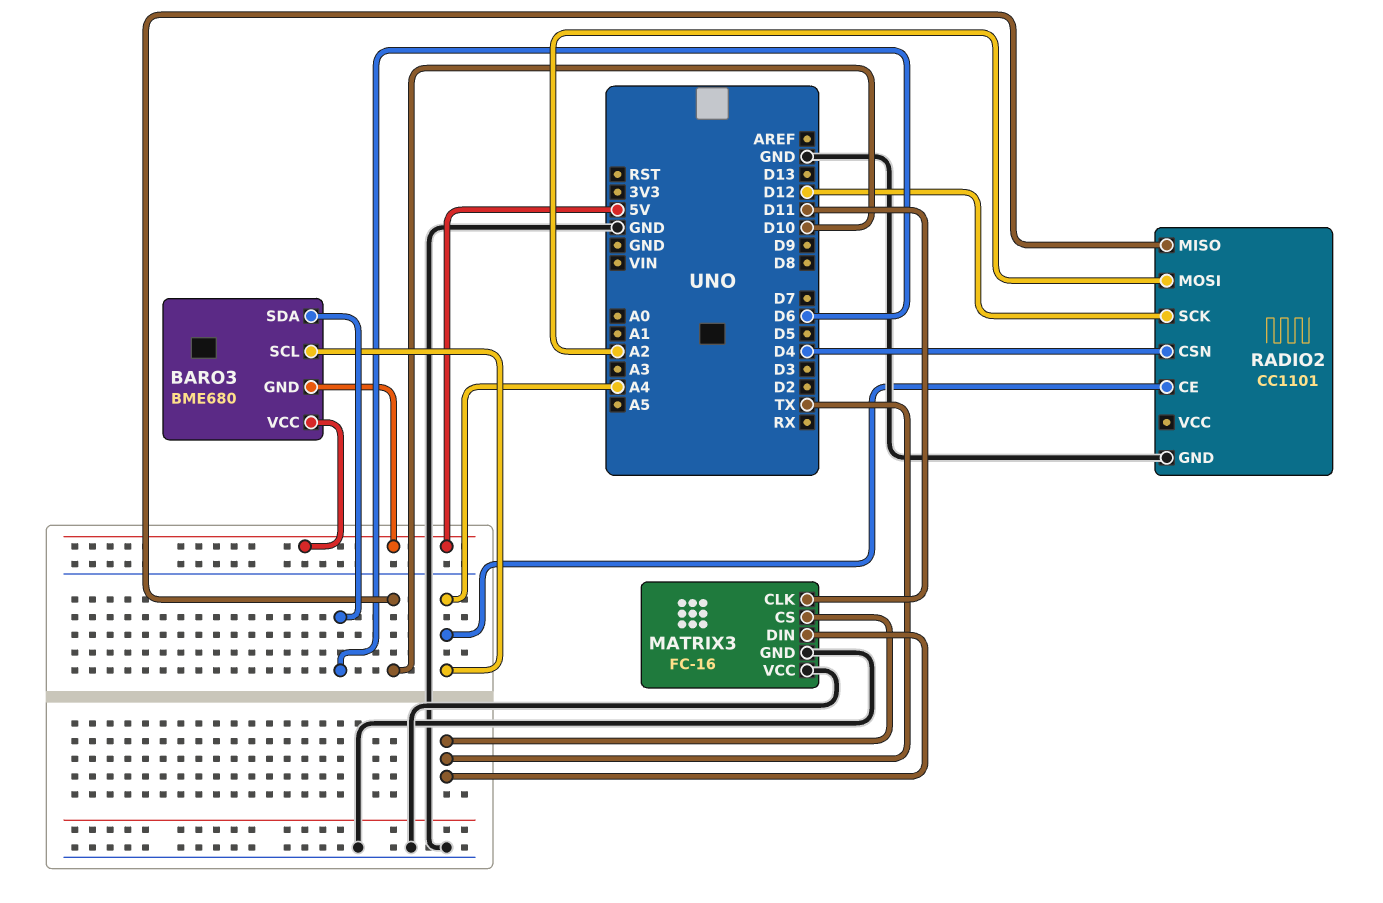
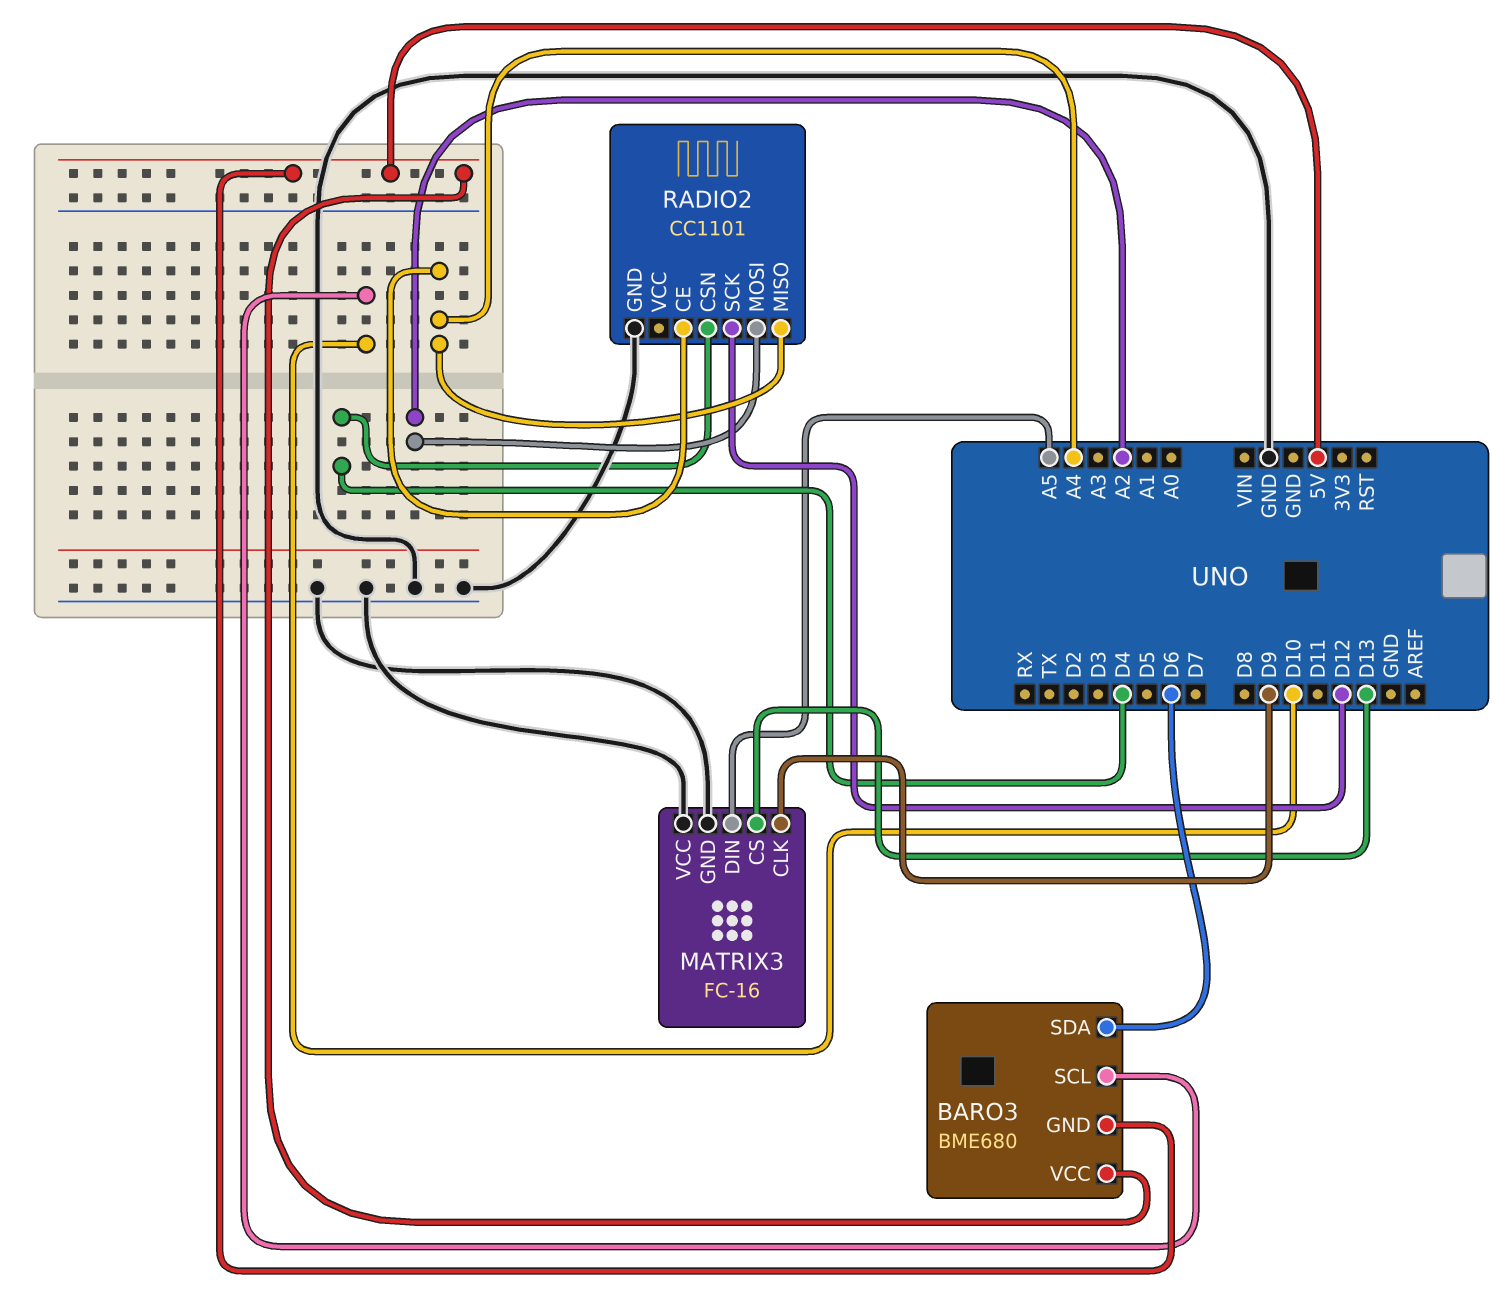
BARO3 pin SCL: A4 -> D10
MATRIX3 pin CLK: D11 -> D9
MATRIX3 pin CS: TX -> D13
MATRIX3 pin DIN: TX -> A5
RADIO2 pin MISO: D10 -> A4

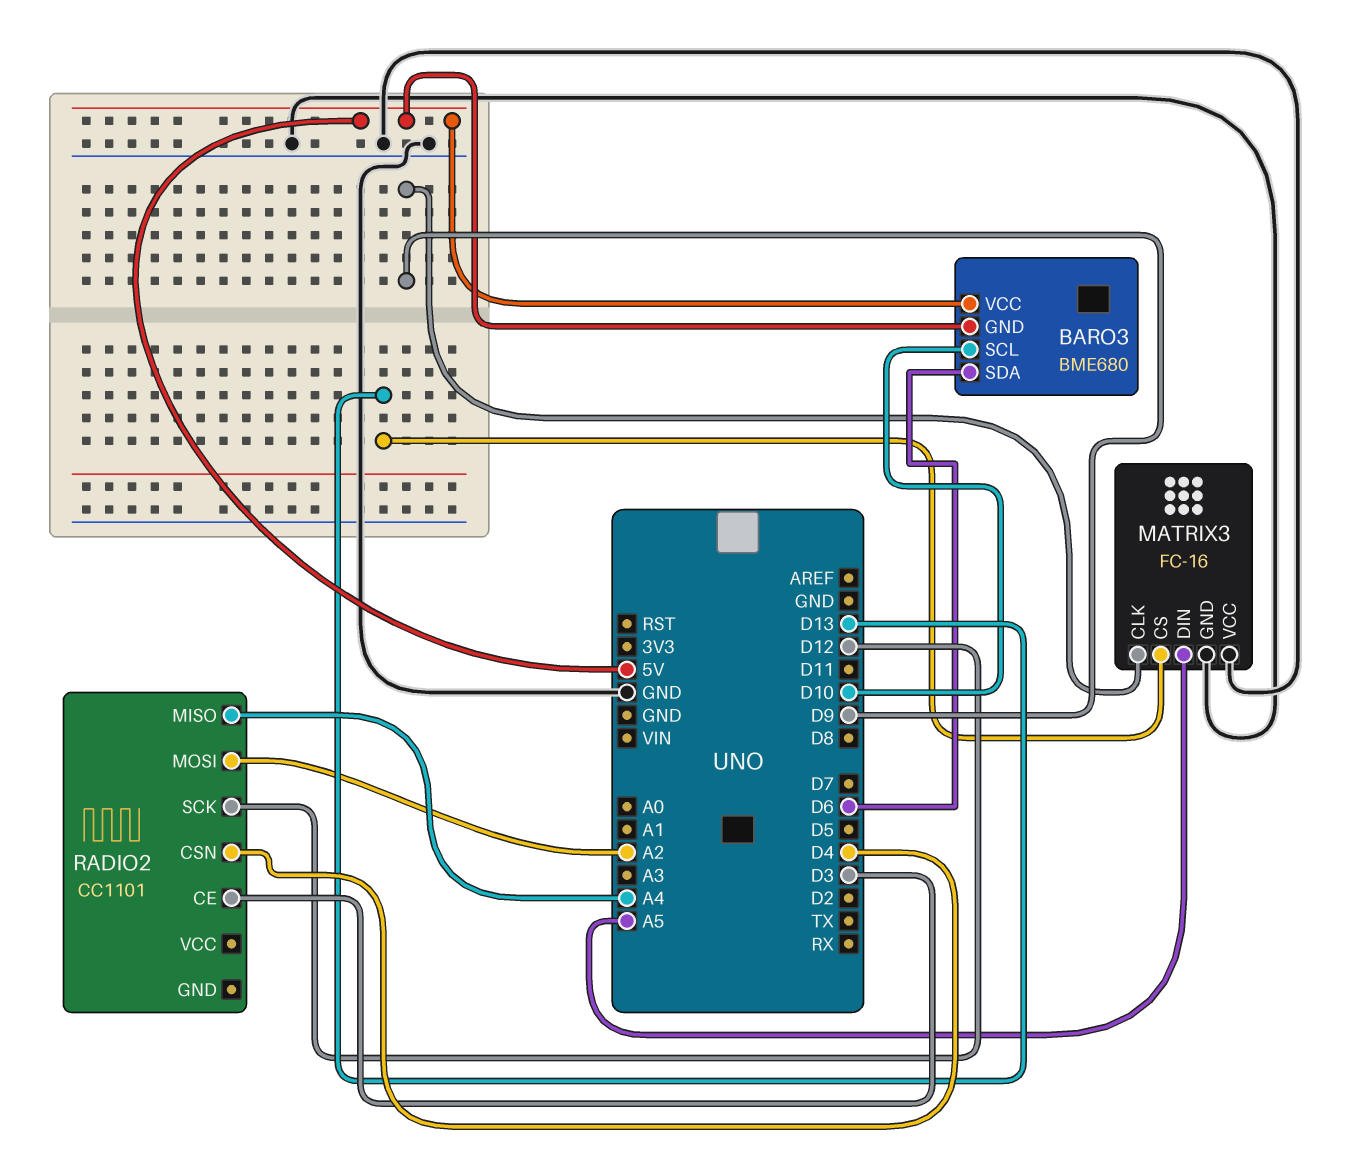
RADIO2 pin CE: A4 -> D3
RADIO2 pin GND: GND -> none

